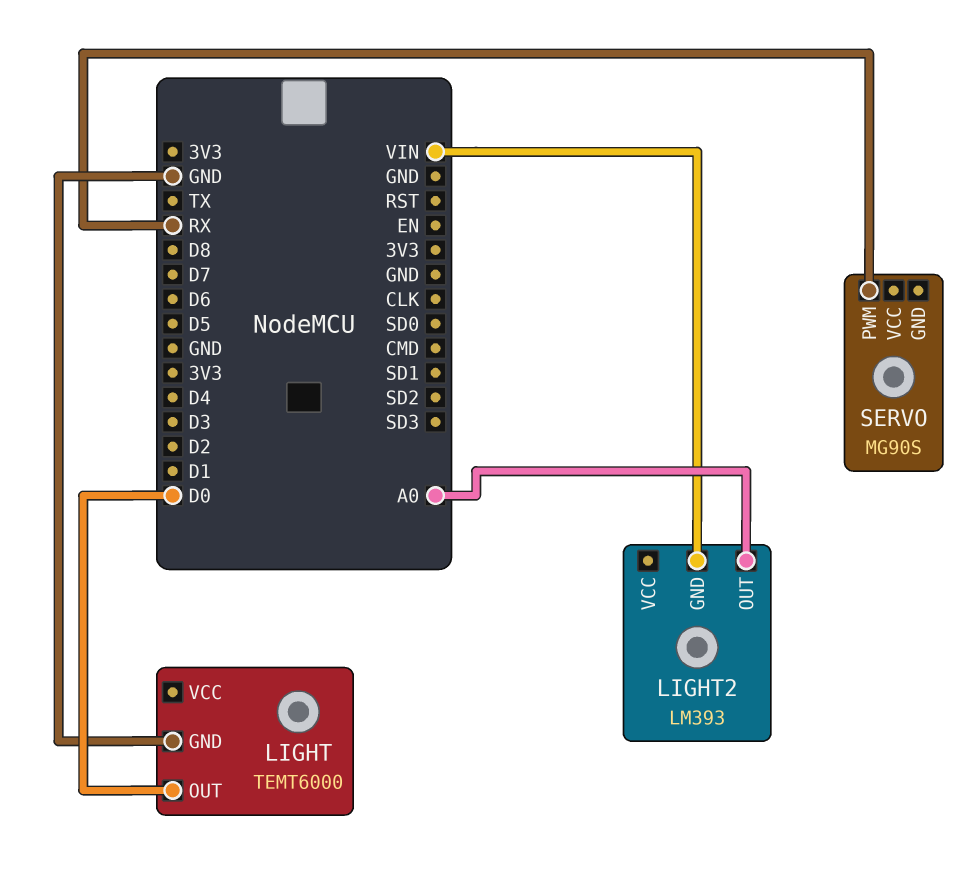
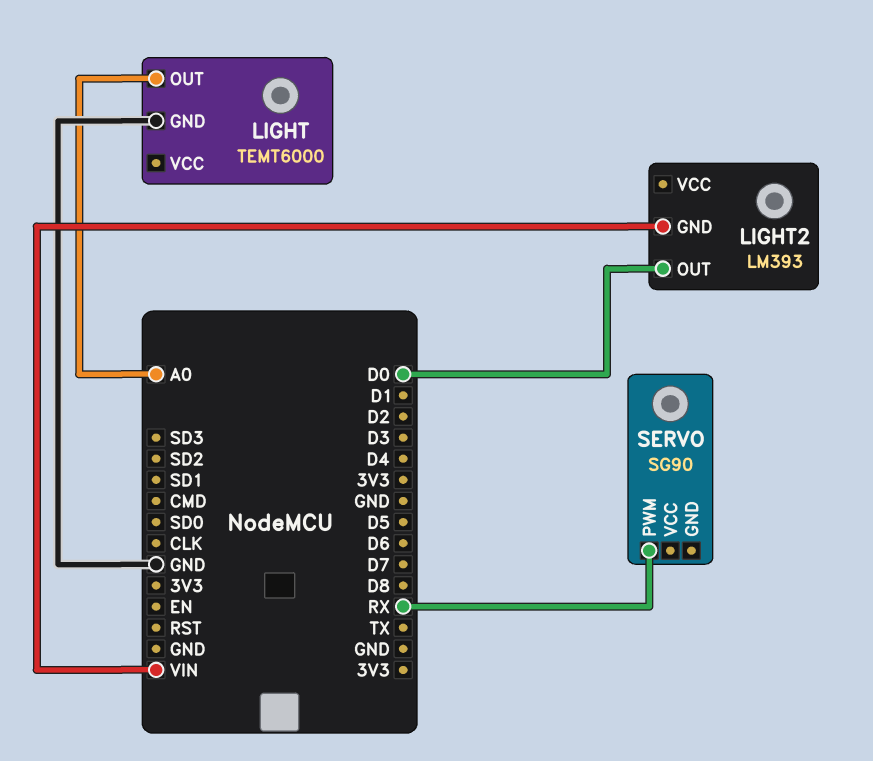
LIGHT pin OUT: D0 -> A0
LIGHT2 pin OUT: A0 -> D0
SERVO: MG90S -> SG90

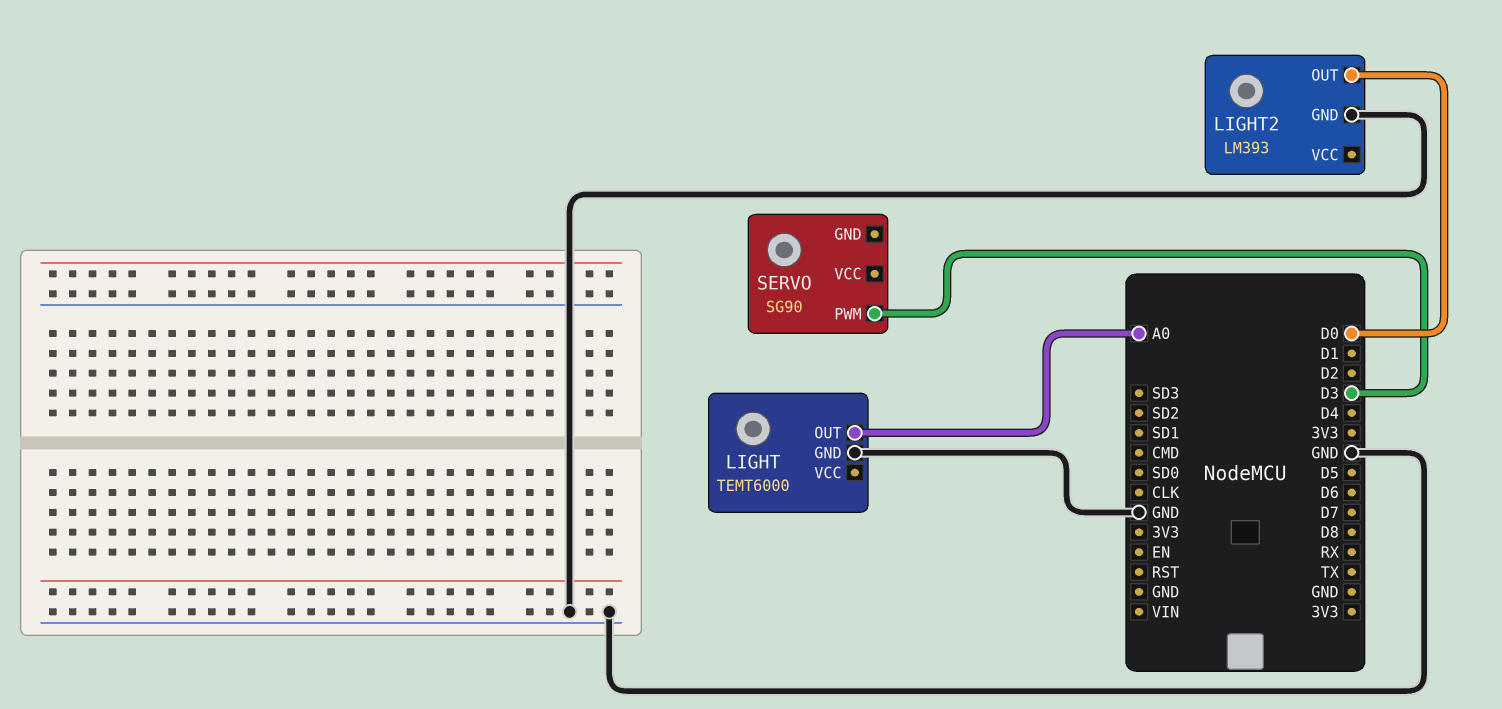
LIGHT2 pin GND: VIN -> GND
SERVO pin PWM: RX -> D3

